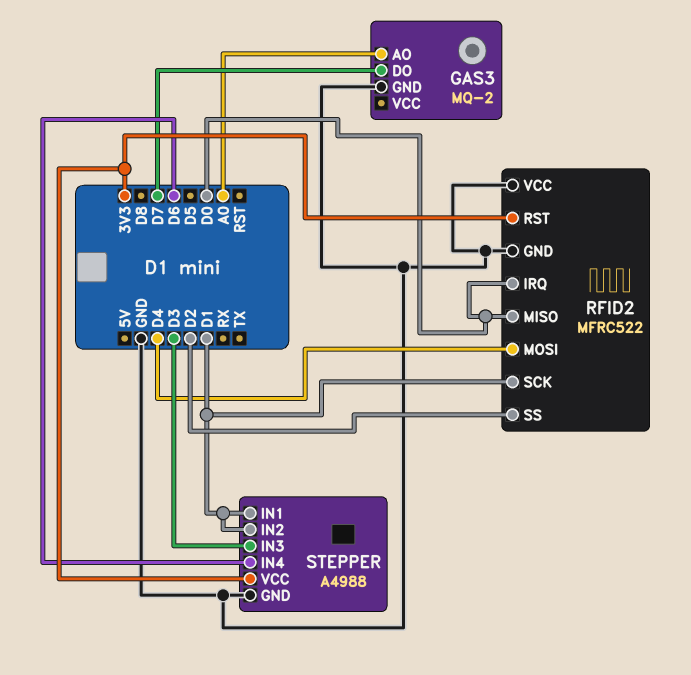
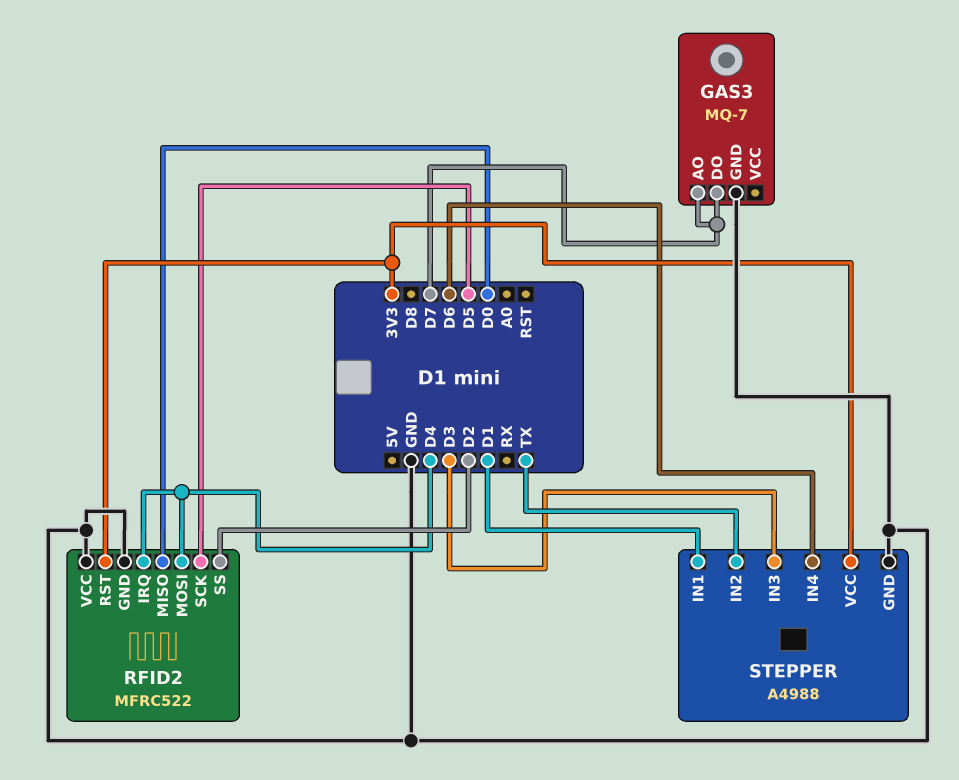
GAS3: MQ-2 -> MQ-7
GAS3 pin AO: A0 -> D7
RFID2 pin IRQ: D0 -> D4
RFID2 pin SCK: D1 -> D5
STEPPER pin IN2: D1 -> TX

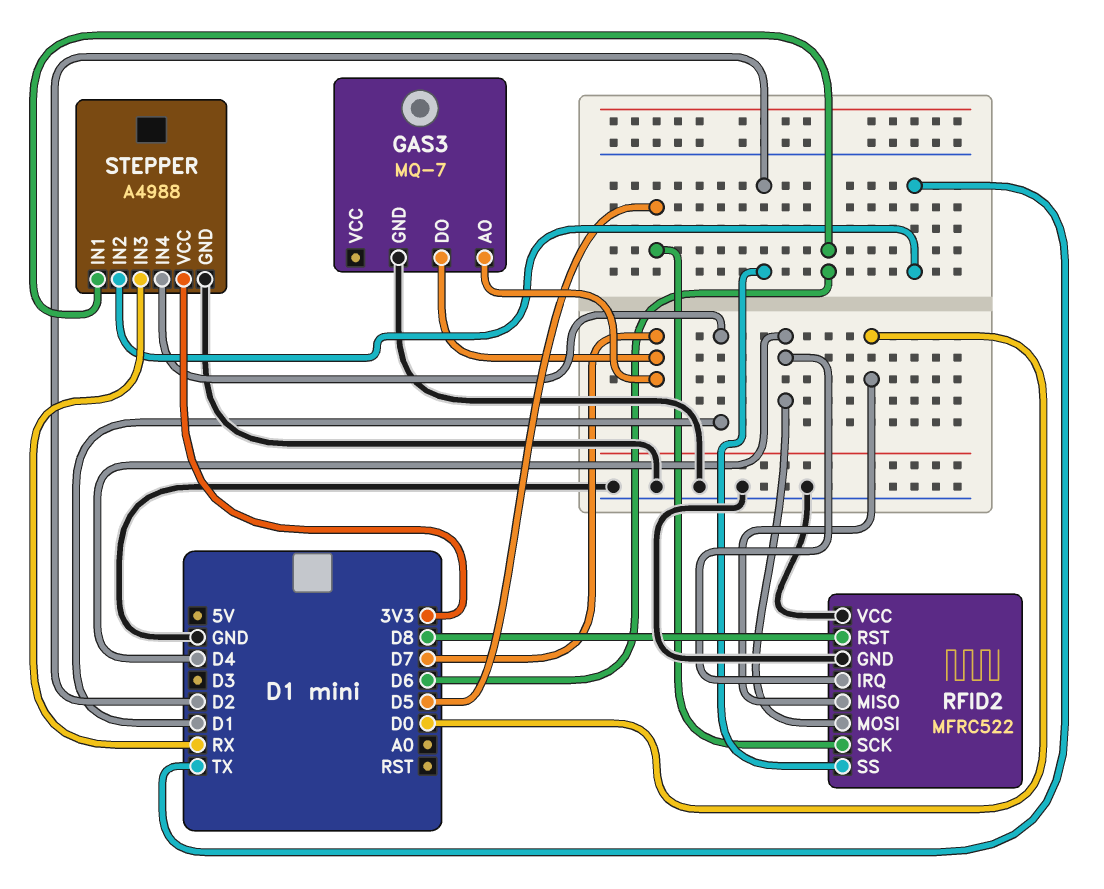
RFID2 pin RST: 3V3 -> D8
STEPPER pin IN1: D1 -> D6
STEPPER pin IN3: D3 -> RX
STEPPER pin IN4: D6 -> D1

